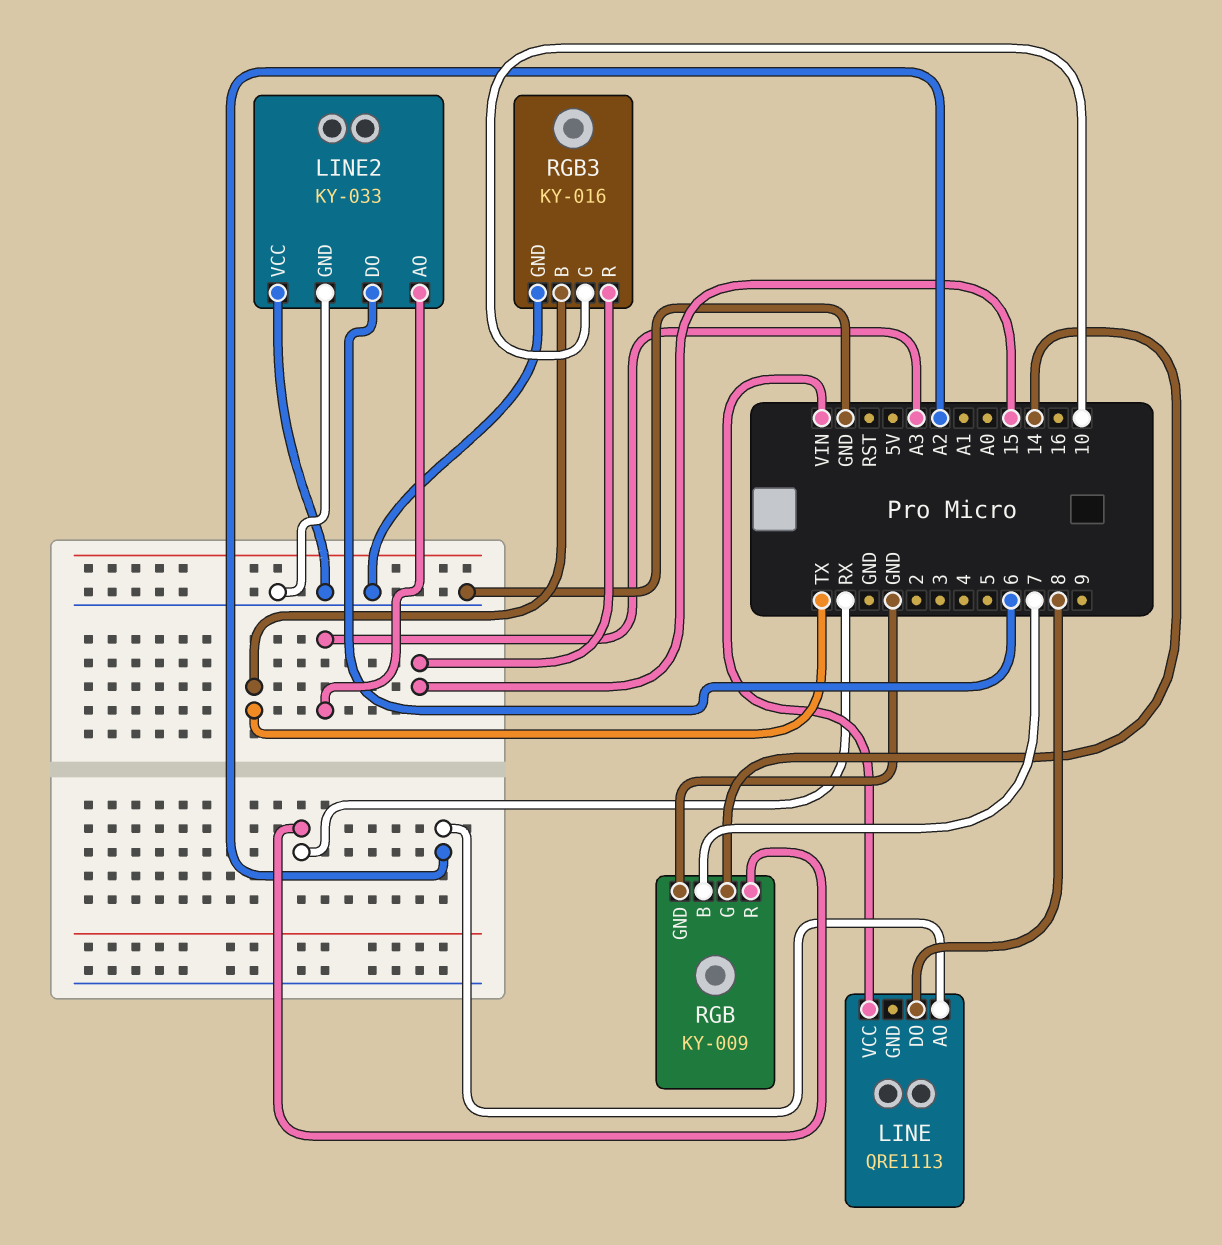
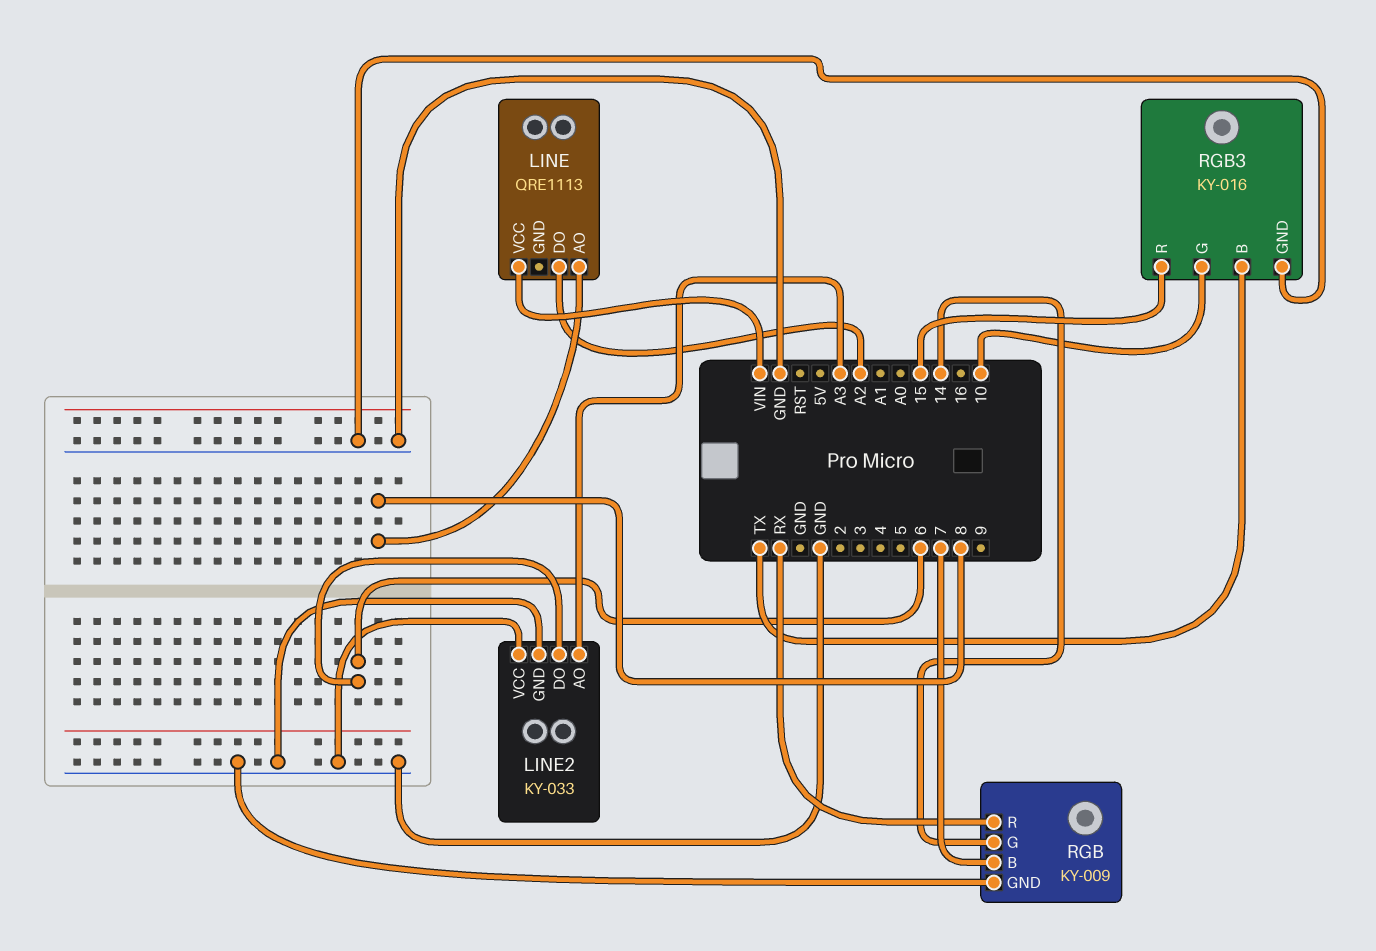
LINE pin AO: A2 -> 8
LINE pin DO: 8 -> A2

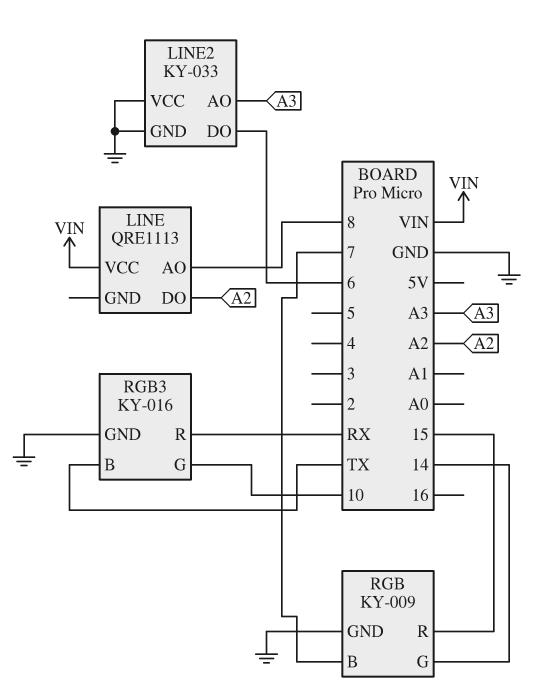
RGB pin R: RX -> 15
RGB3 pin R: 15 -> RX

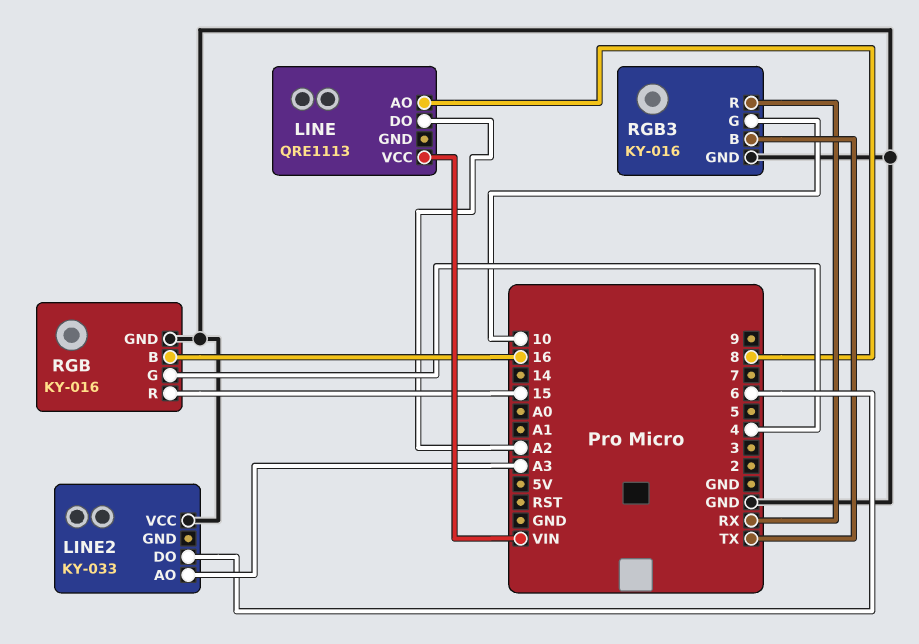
LINE2 pin GND: GND -> none
RGB: KY-009 -> KY-016
RGB pin B: 7 -> 16
RGB pin G: 14 -> 4

